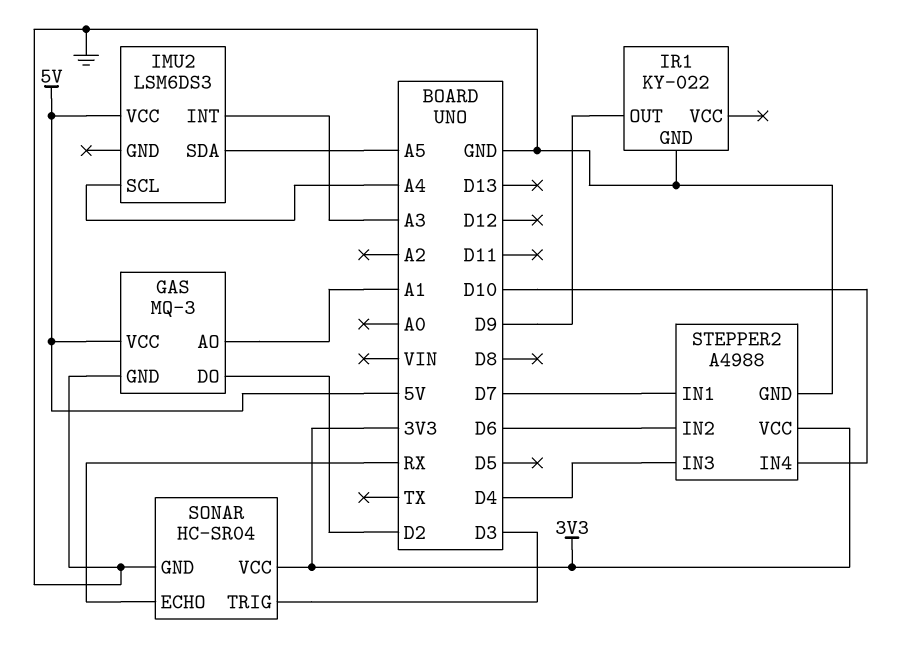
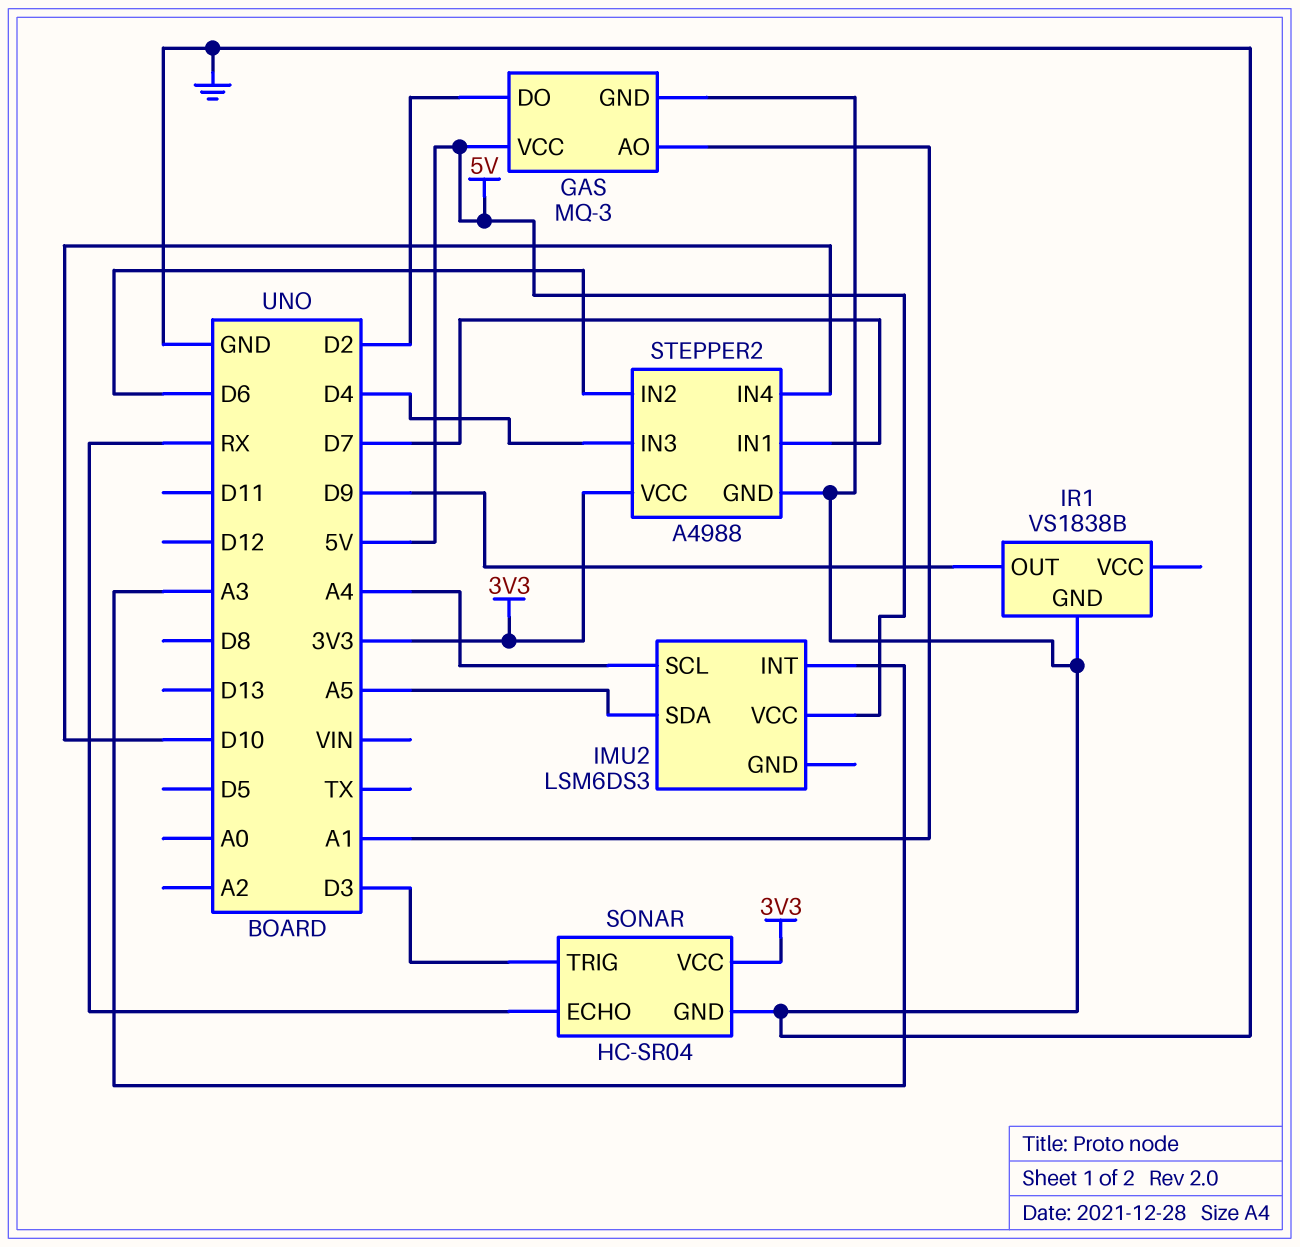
IR1: KY-022 -> VS1838B

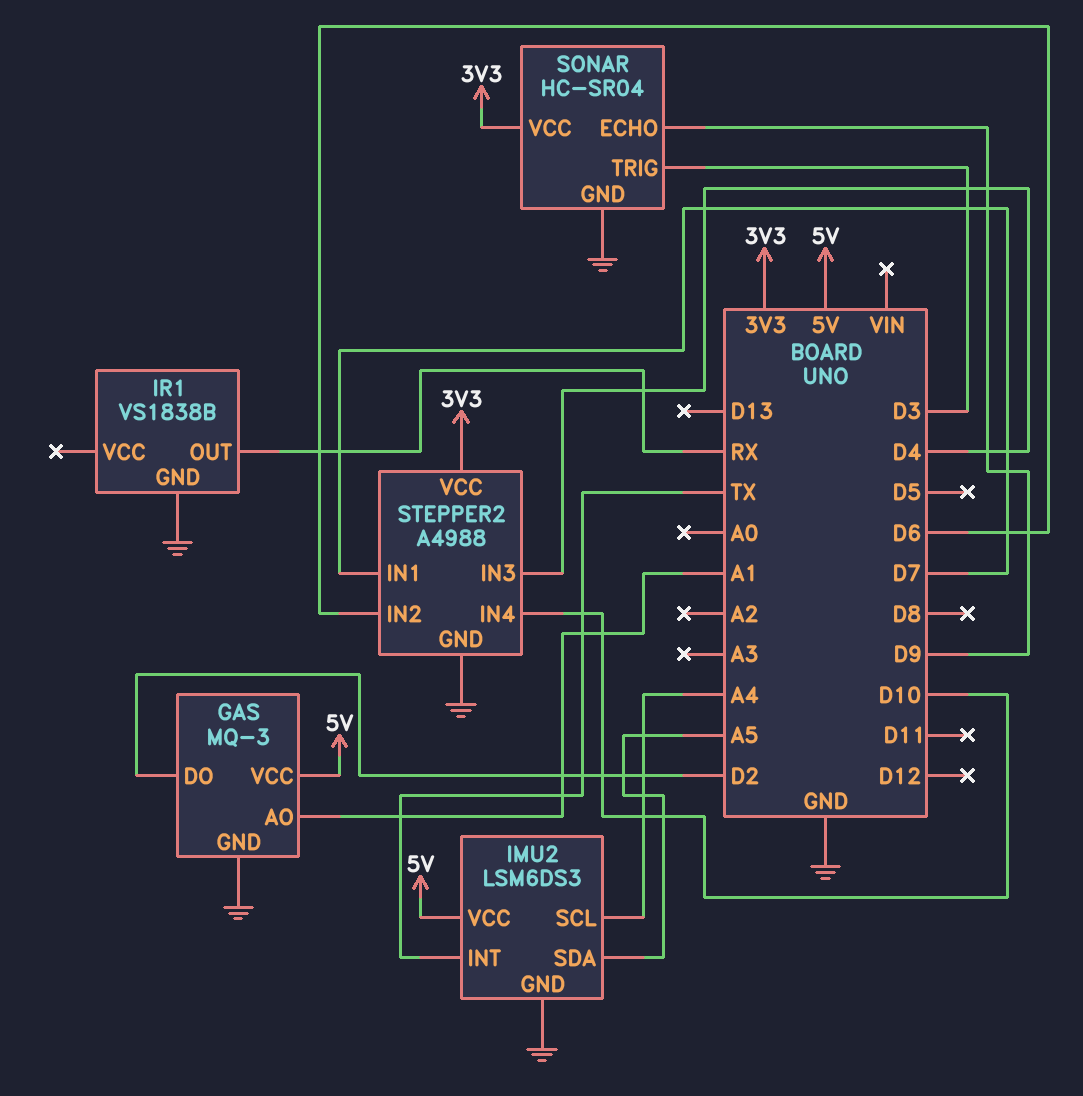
IMU2 pin GND: none -> GND
IMU2 pin INT: A3 -> TX
IR1 pin OUT: D9 -> RX
SONAR pin ECHO: RX -> D9

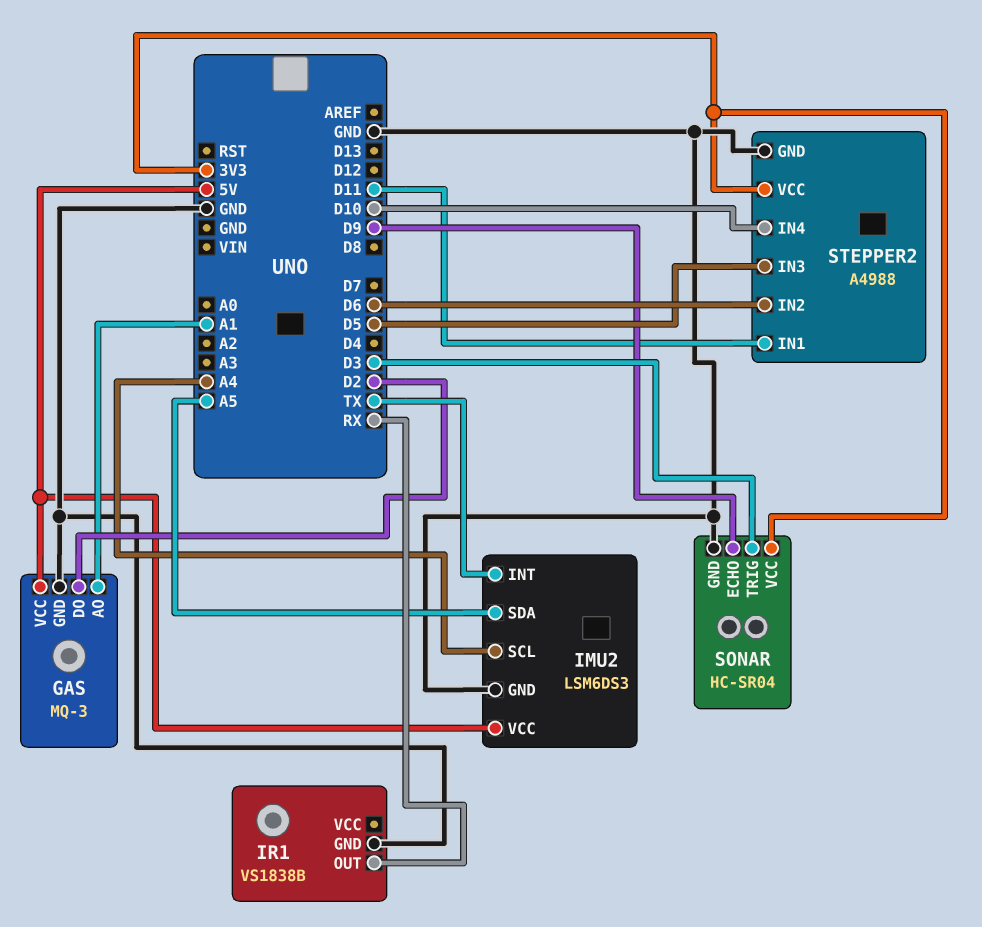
STEPPER2 pin IN1: D7 -> D11
STEPPER2 pin IN3: D4 -> D5

